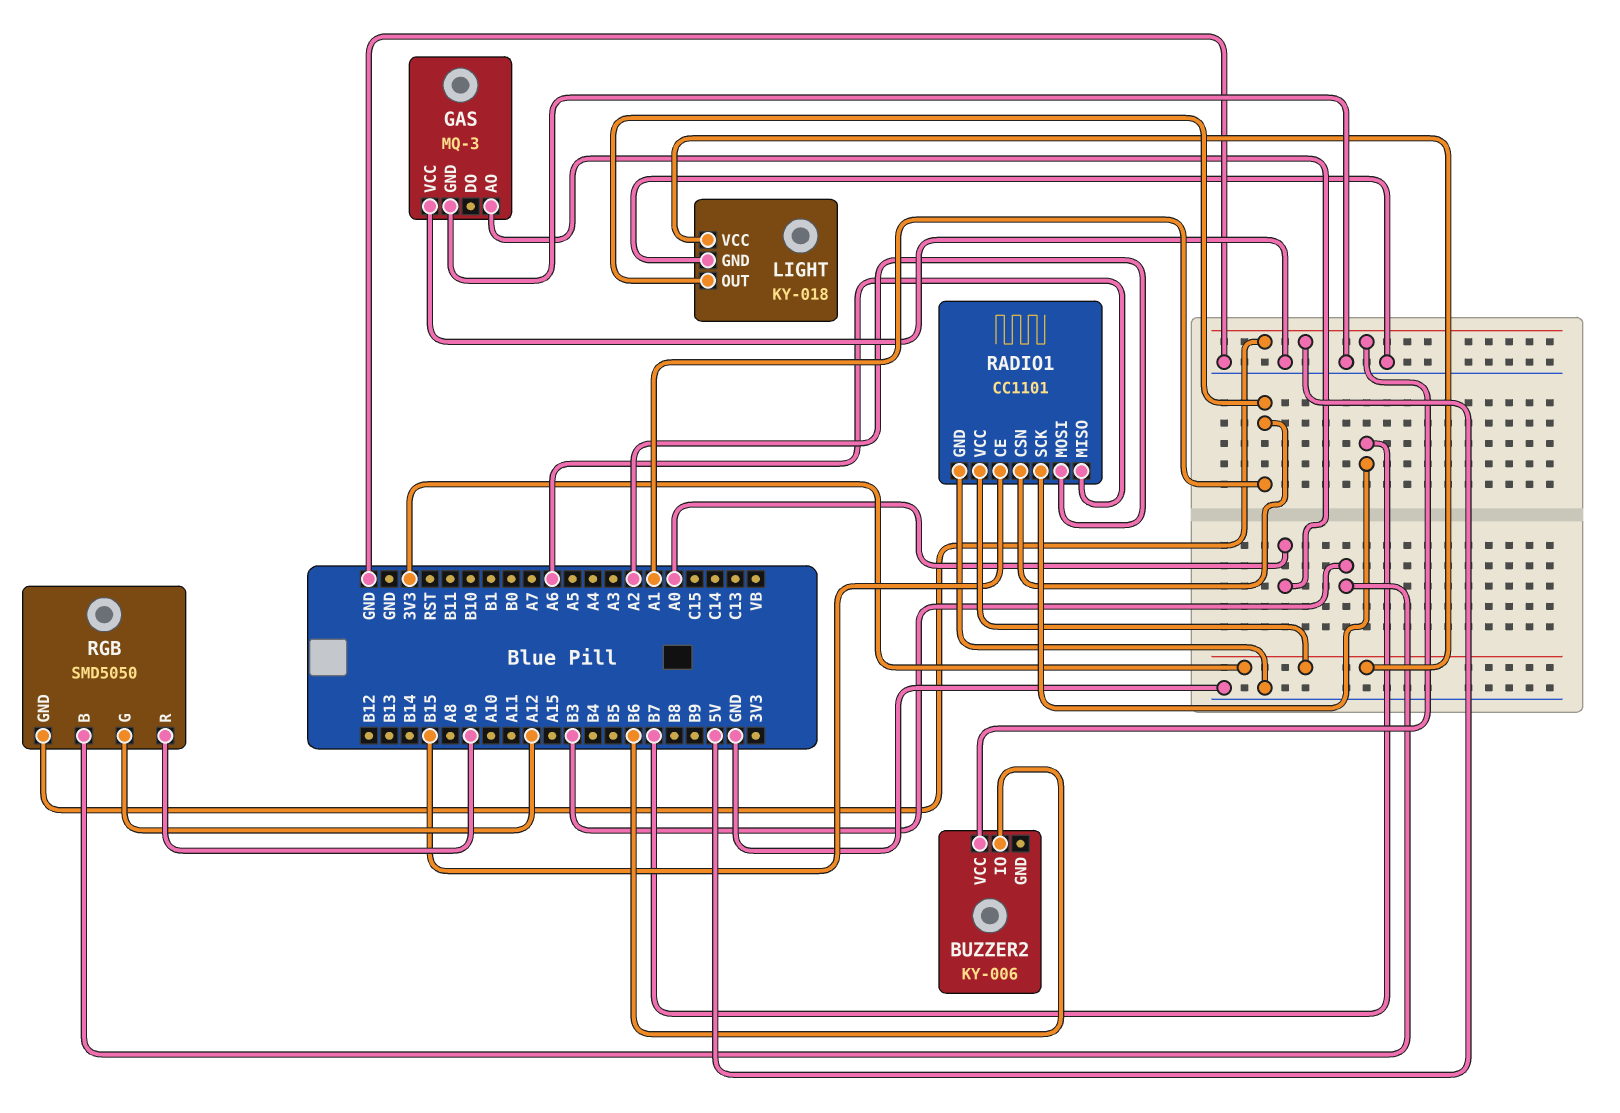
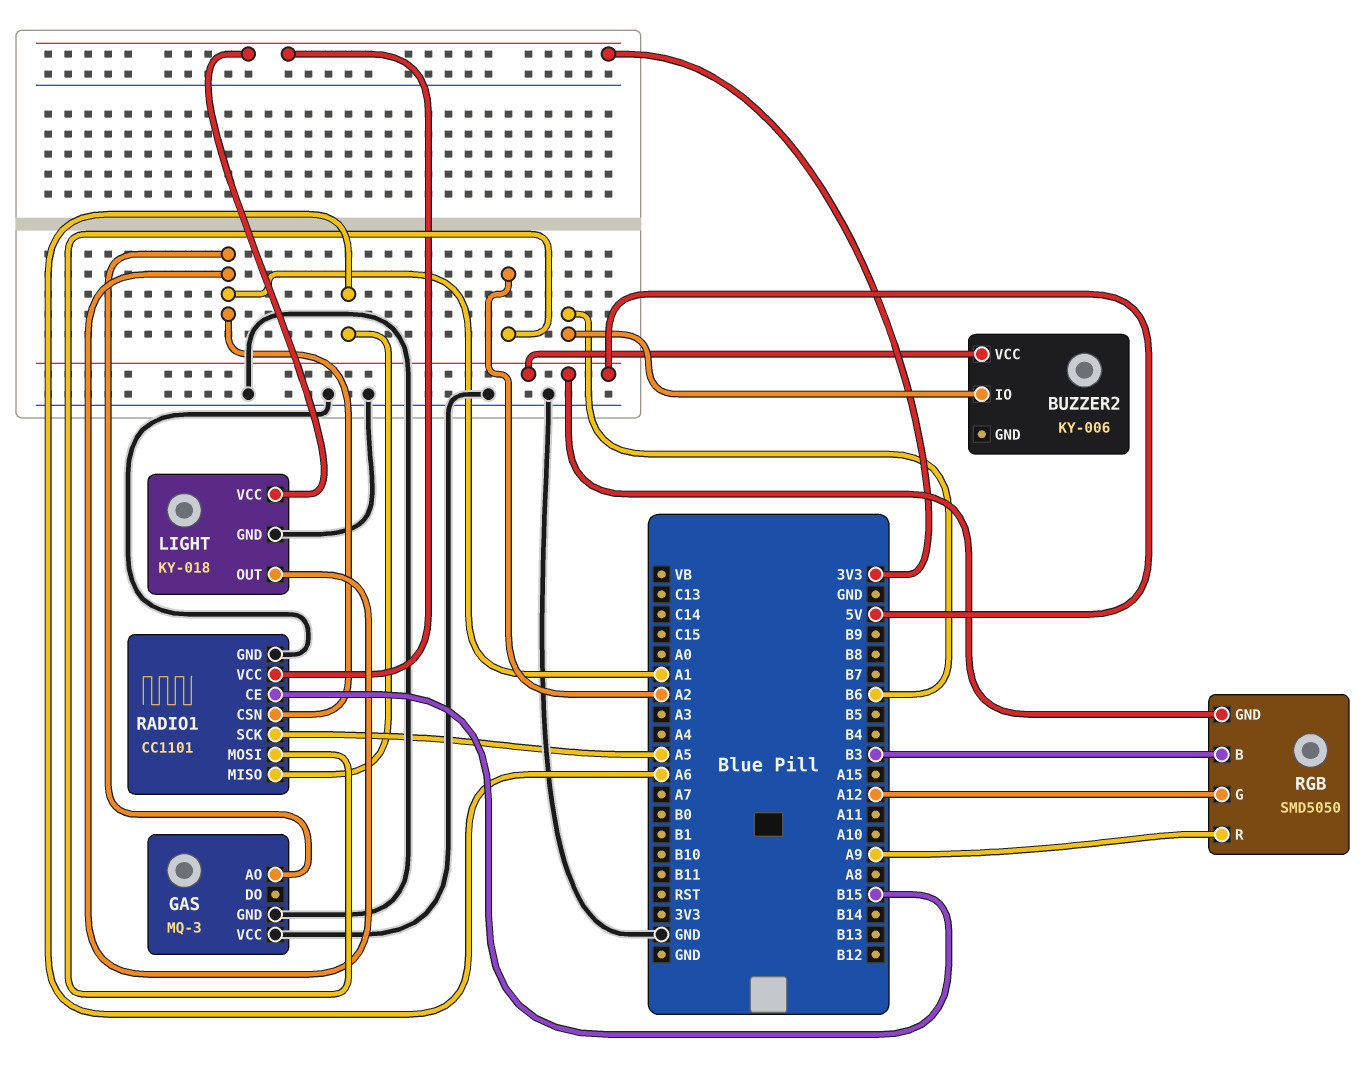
GAS pin AO: A0 -> A1
RADIO1 pin SCK: B7 -> A5

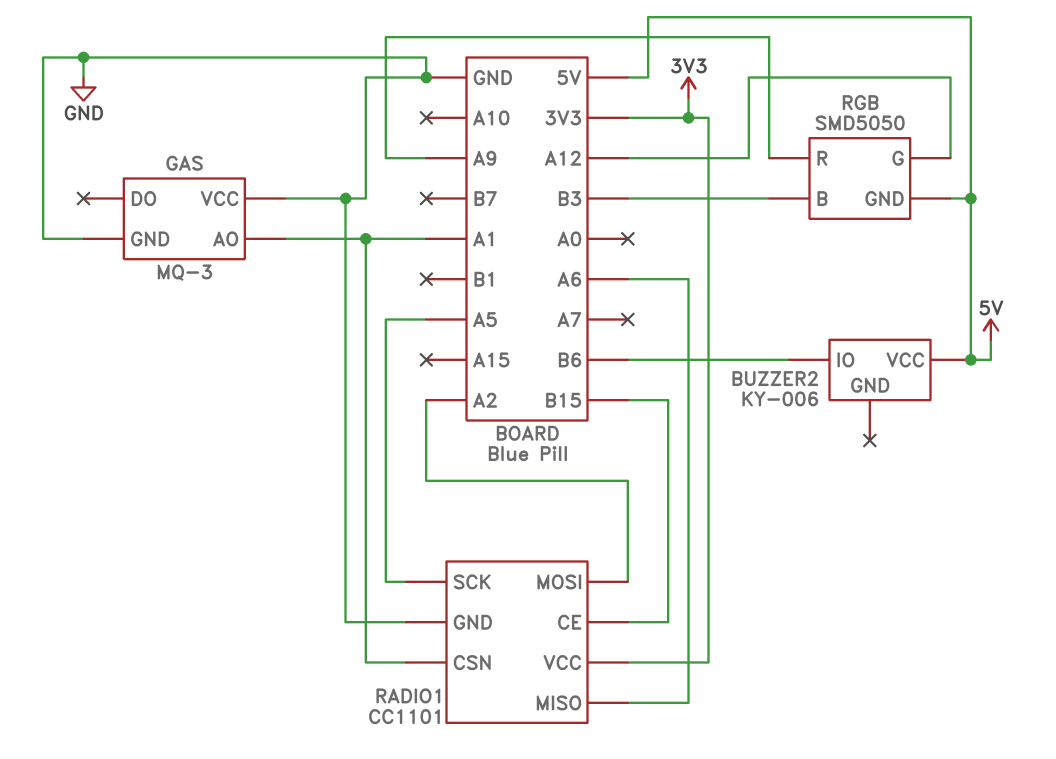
LIGHT: KY-018 -> none
LIGHT pin GND: GND -> none
LIGHT pin OUT: A1 -> none
LIGHT pin VCC: 3V3 -> none

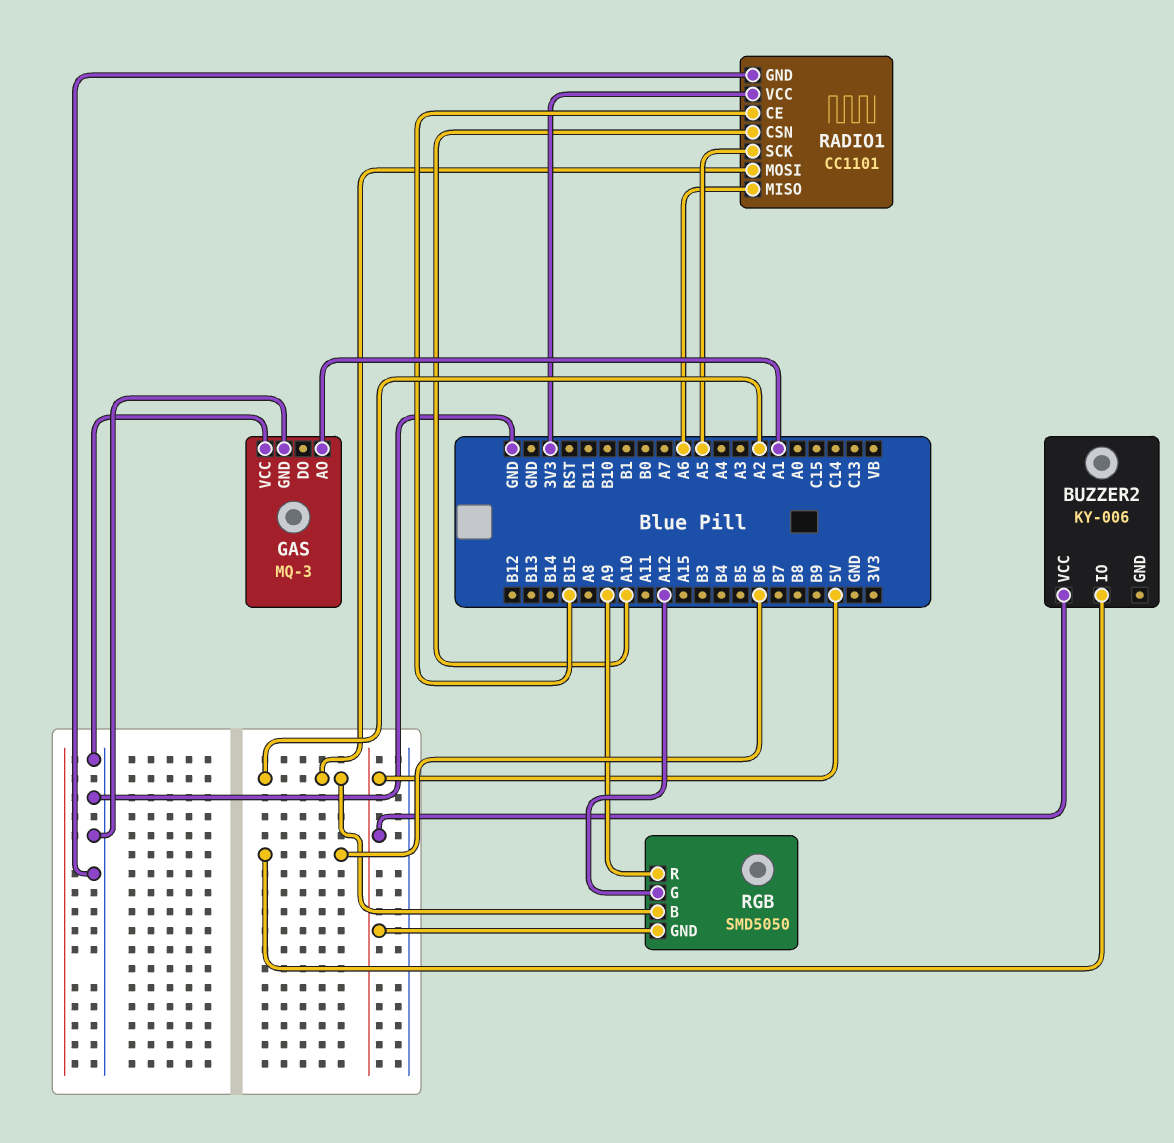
RADIO1 pin CSN: A1 -> A10
RGB pin B: B3 -> A2

